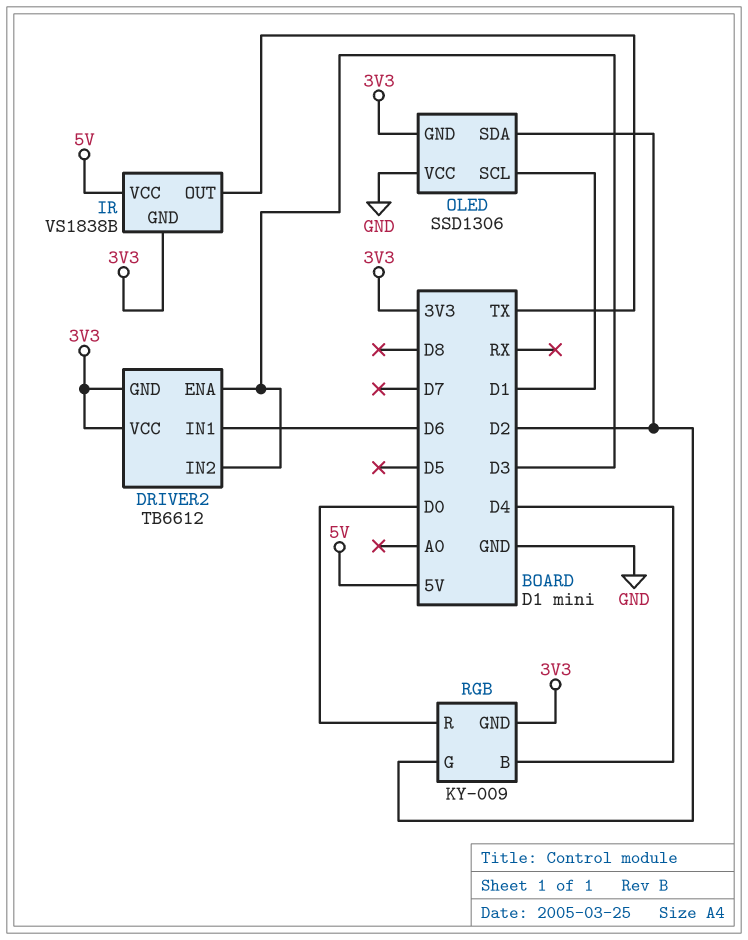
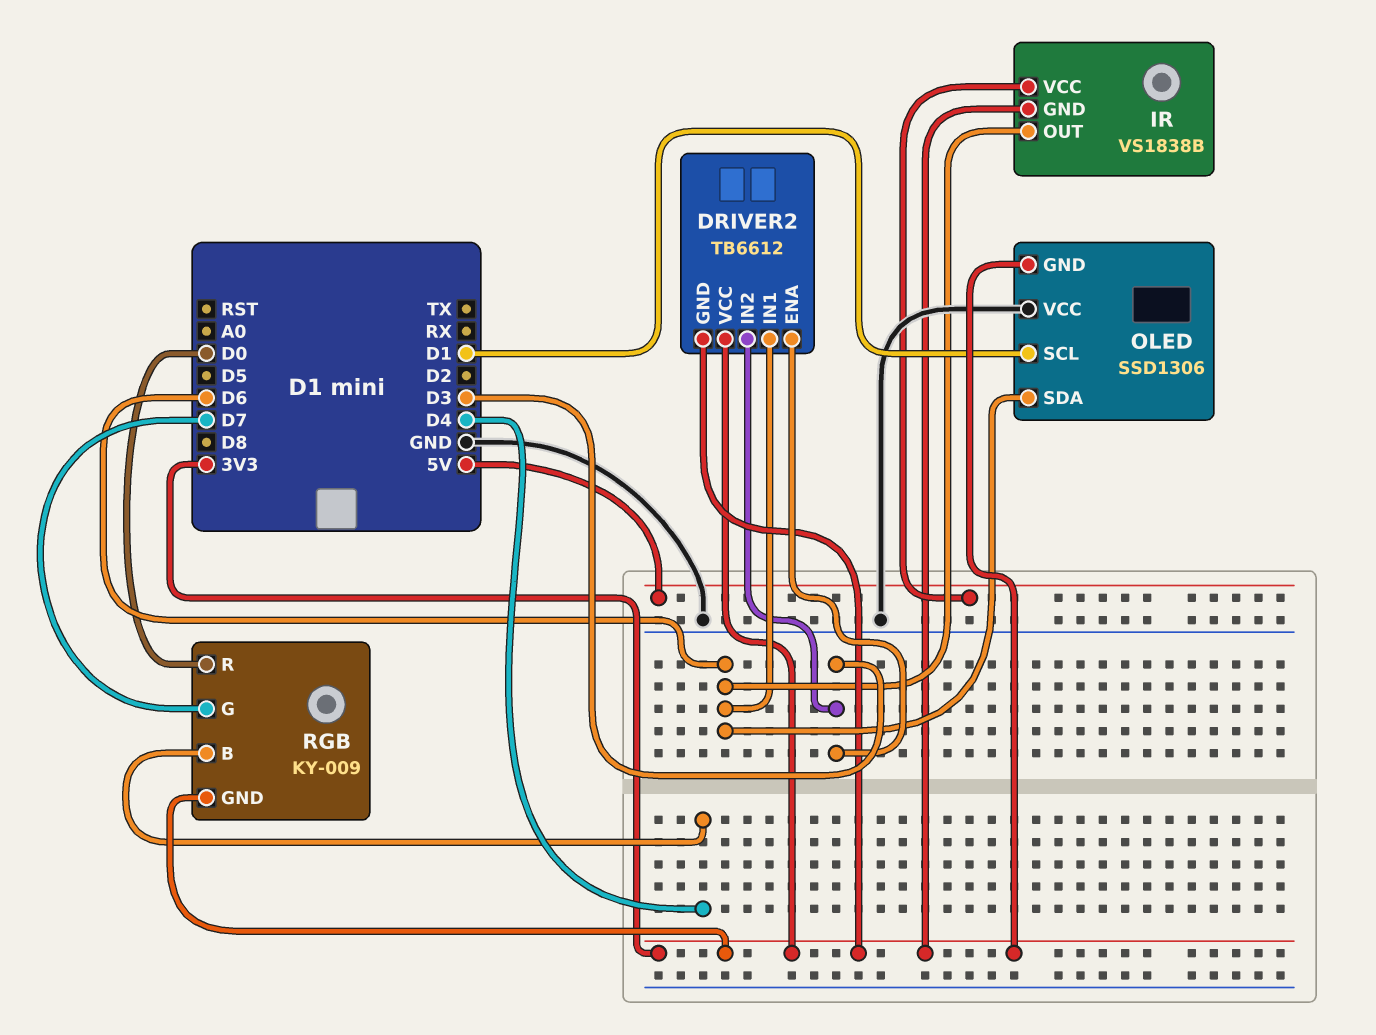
IR pin OUT: TX -> D6
OLED pin SDA: D2 -> D6
RGB pin G: D2 -> D7

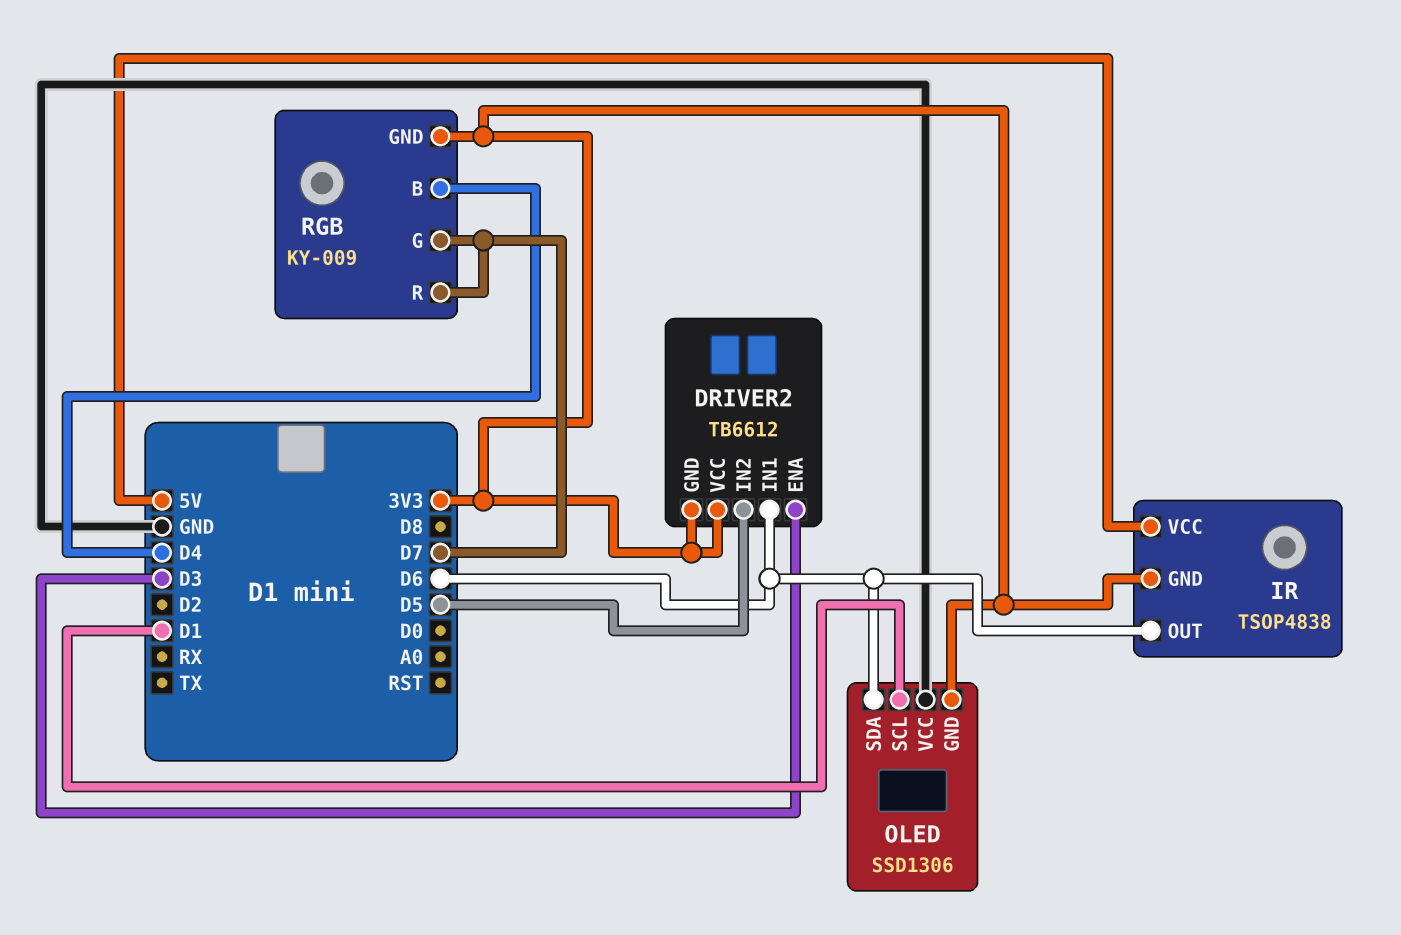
DRIVER2 pin IN2: D3 -> D5
IR: VS1838B -> TSOP4838
RGB pin R: D0 -> D7

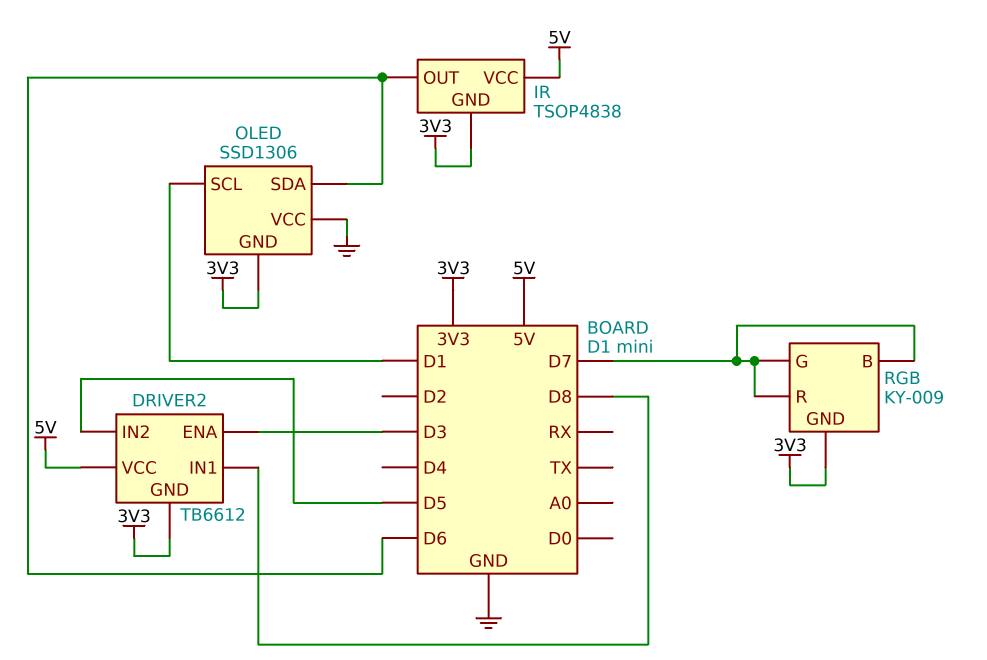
DRIVER2 pin IN1: D6 -> D8
DRIVER2 pin VCC: 3V3 -> 5V
RGB pin B: D4 -> D7

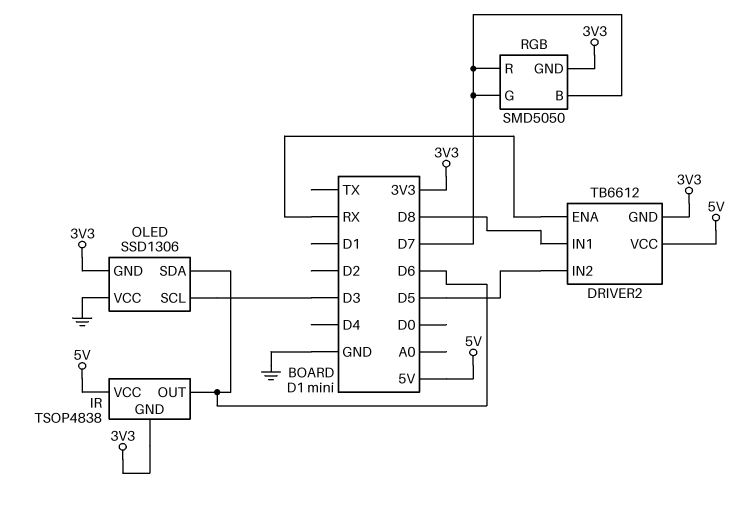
DRIVER2 pin ENA: D3 -> RX
OLED pin SCL: D1 -> D3
RGB: KY-009 -> SMD5050

